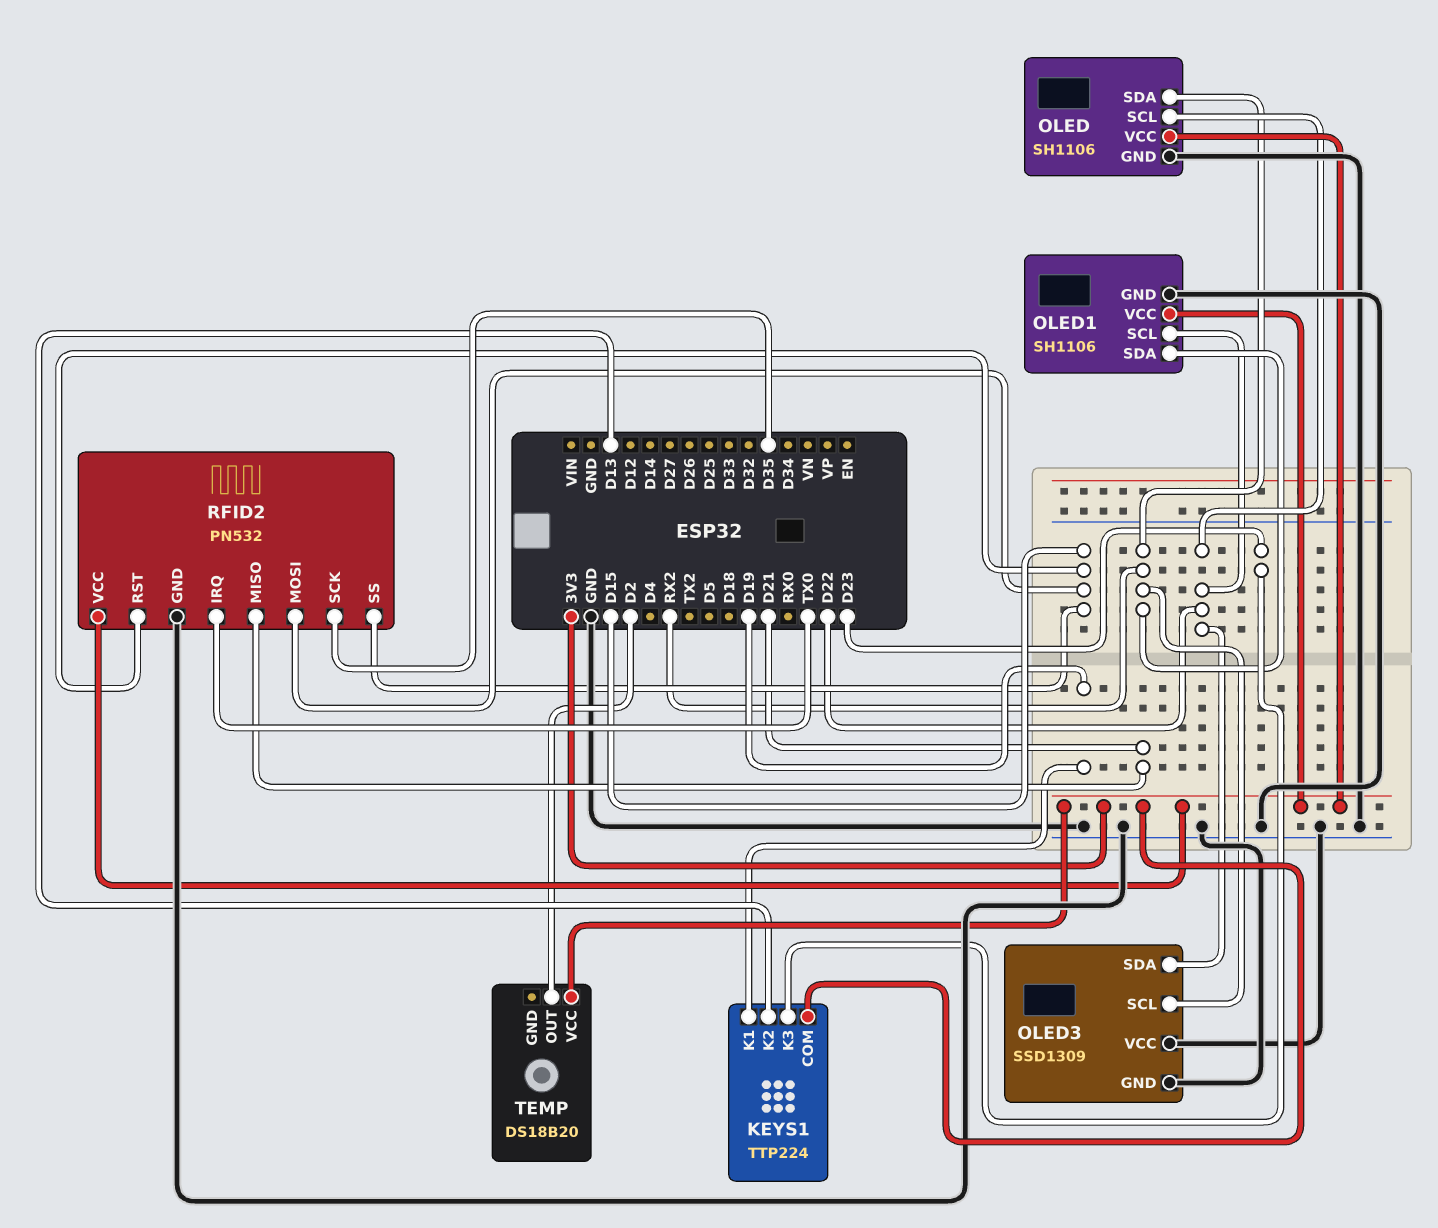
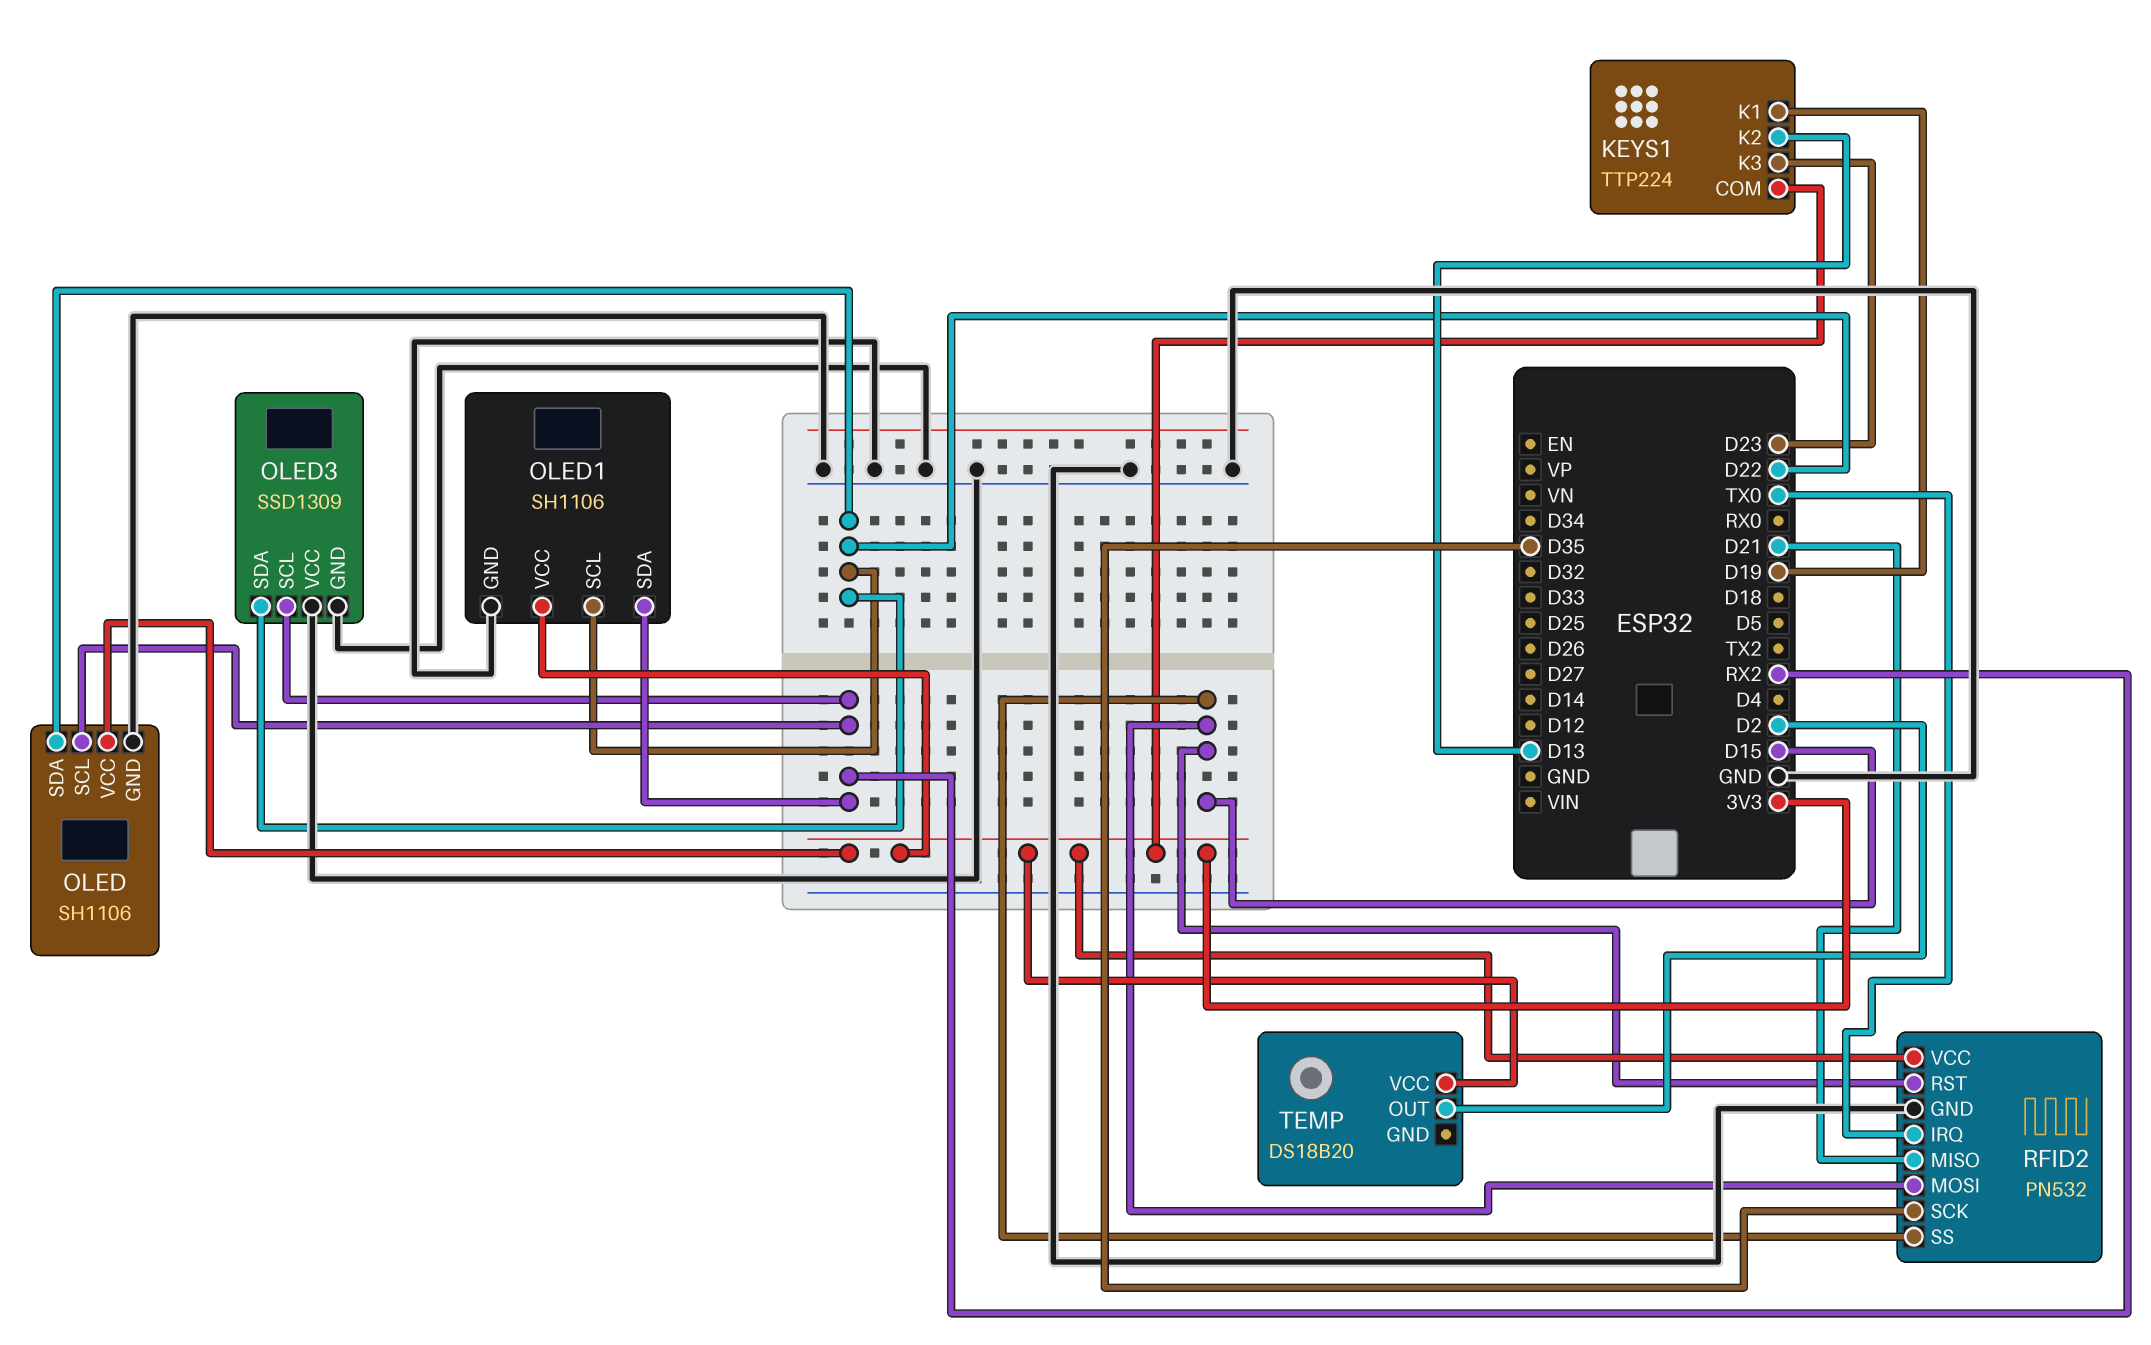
OLED pin SCL: D22 -> RX2
OLED pin SDA: RX2 -> D22

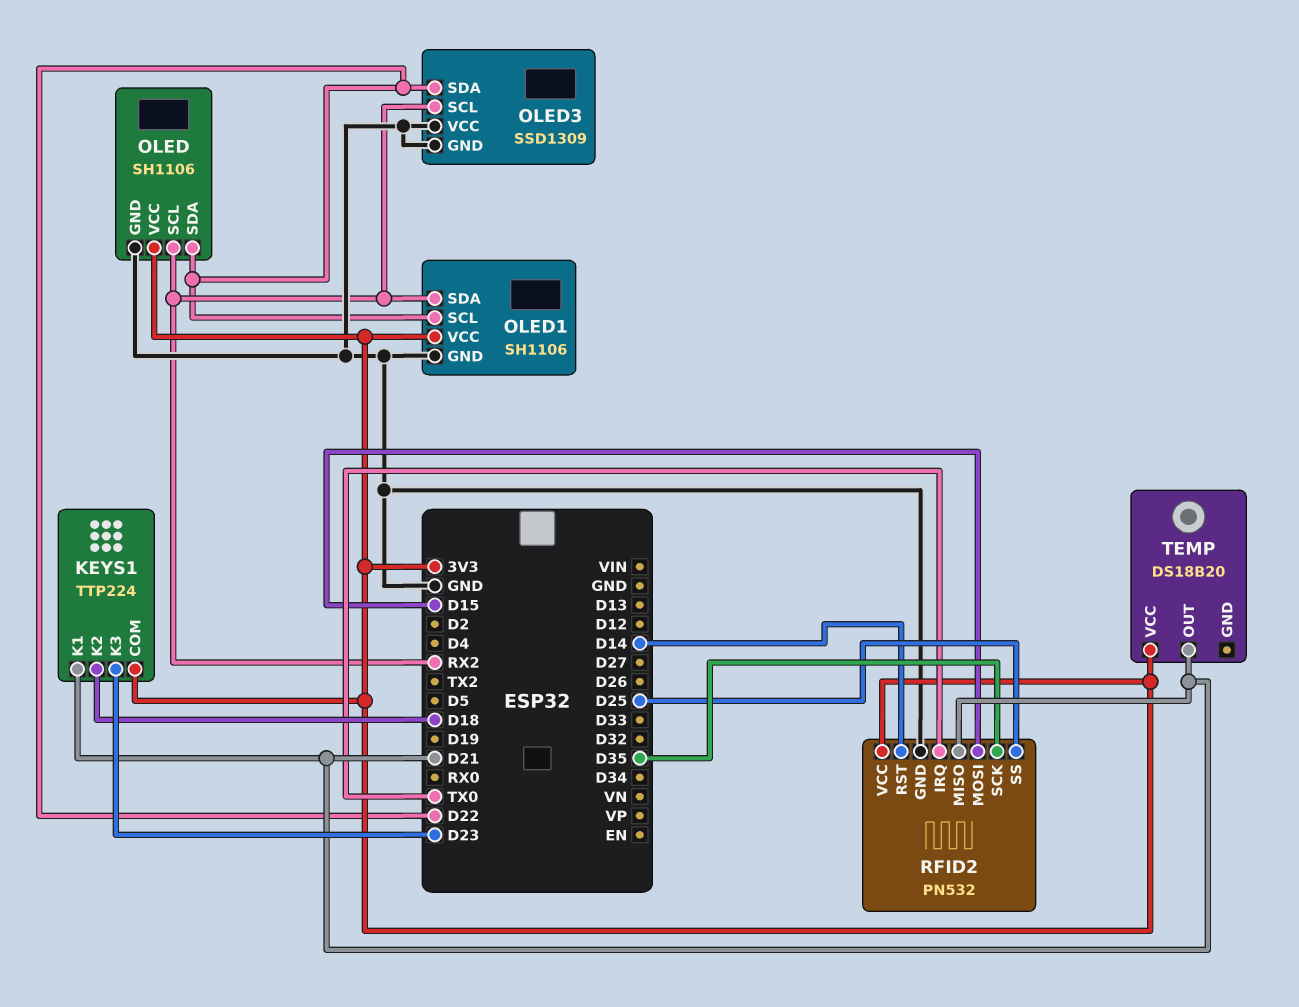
KEYS1 pin K1: D19 -> D21
KEYS1 pin K2: D13 -> D18
RFID2 pin RST: D15 -> D14
RFID2 pin SS: D15 -> D25
TEMP pin OUT: D2 -> D21

